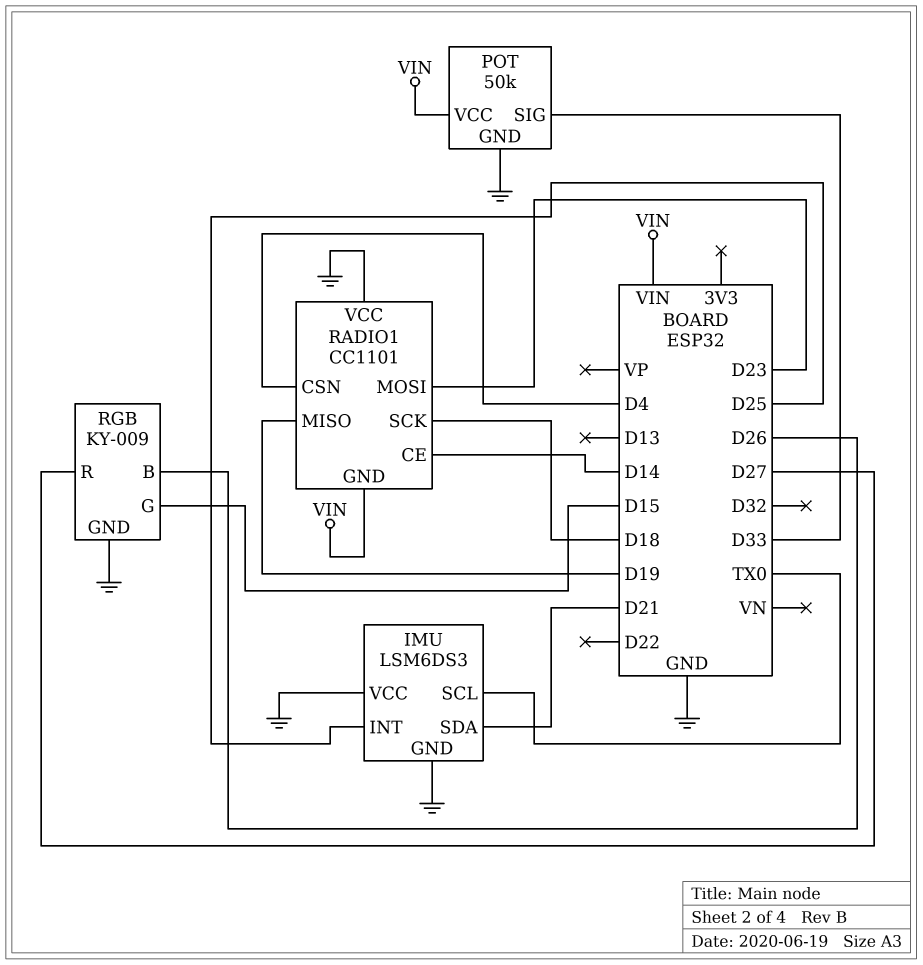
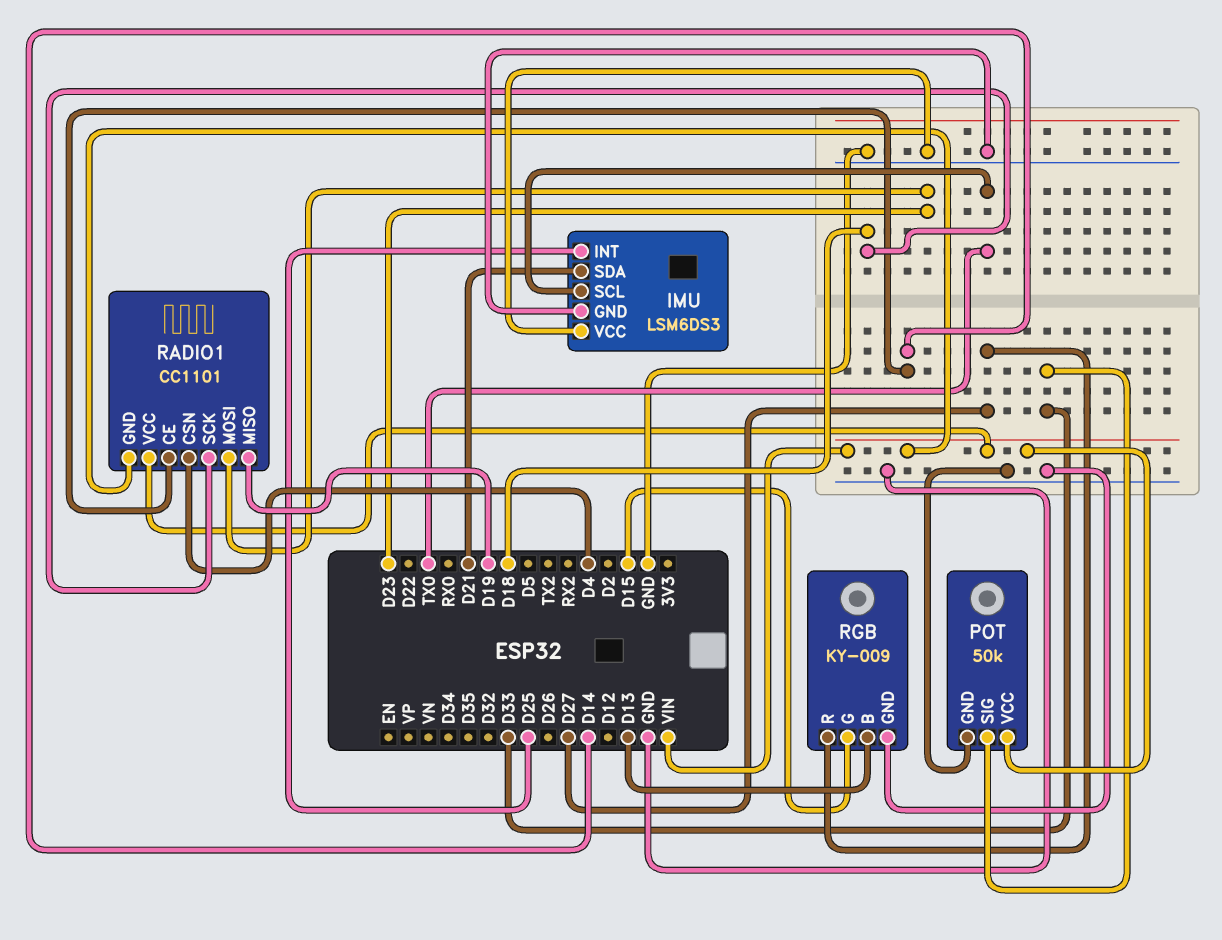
RADIO1 pin VCC: GND -> VIN
RGB pin B: D26 -> D13

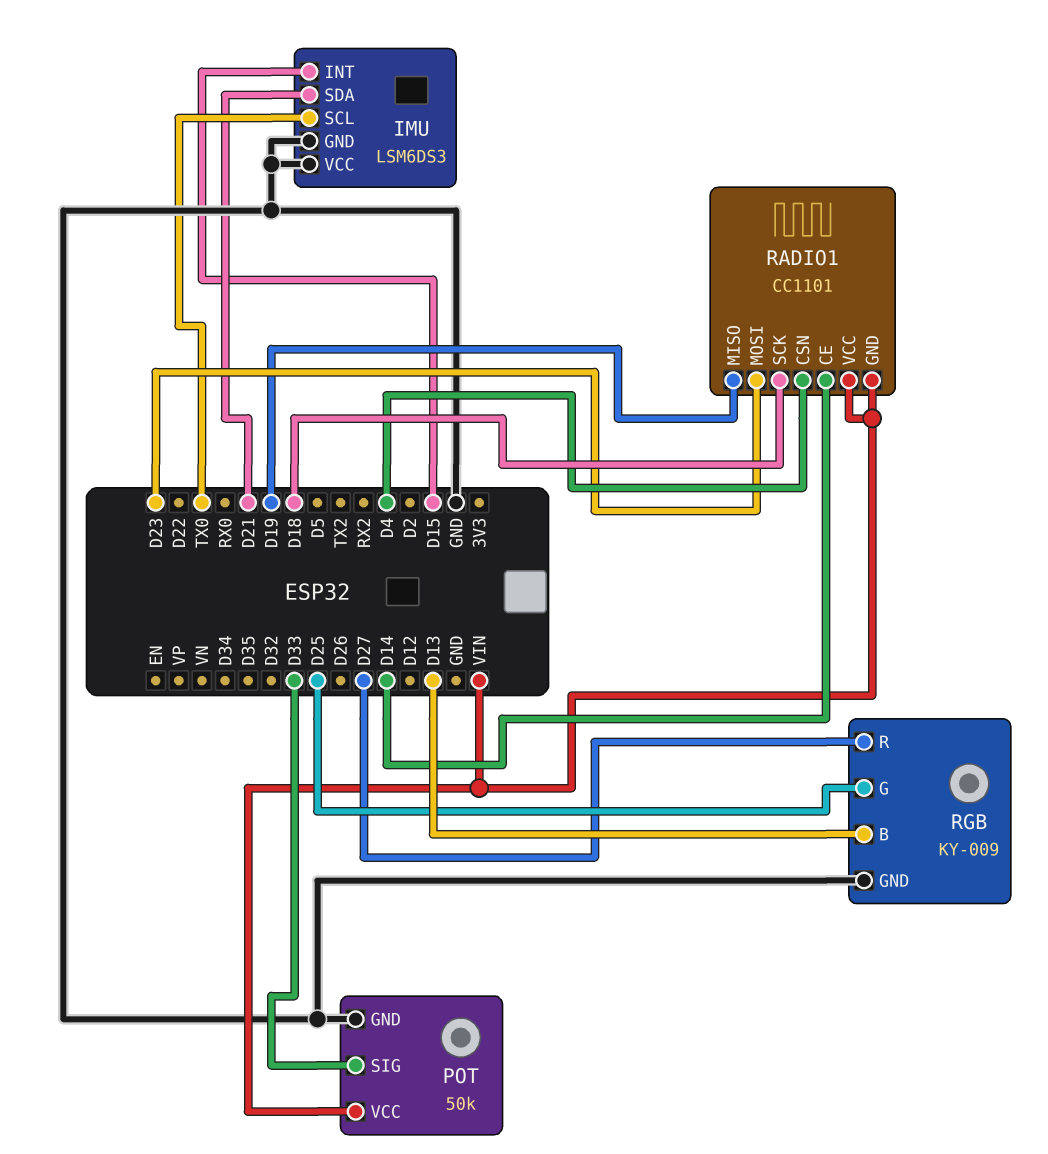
IMU pin INT: D25 -> D15
RGB pin G: D15 -> D25

